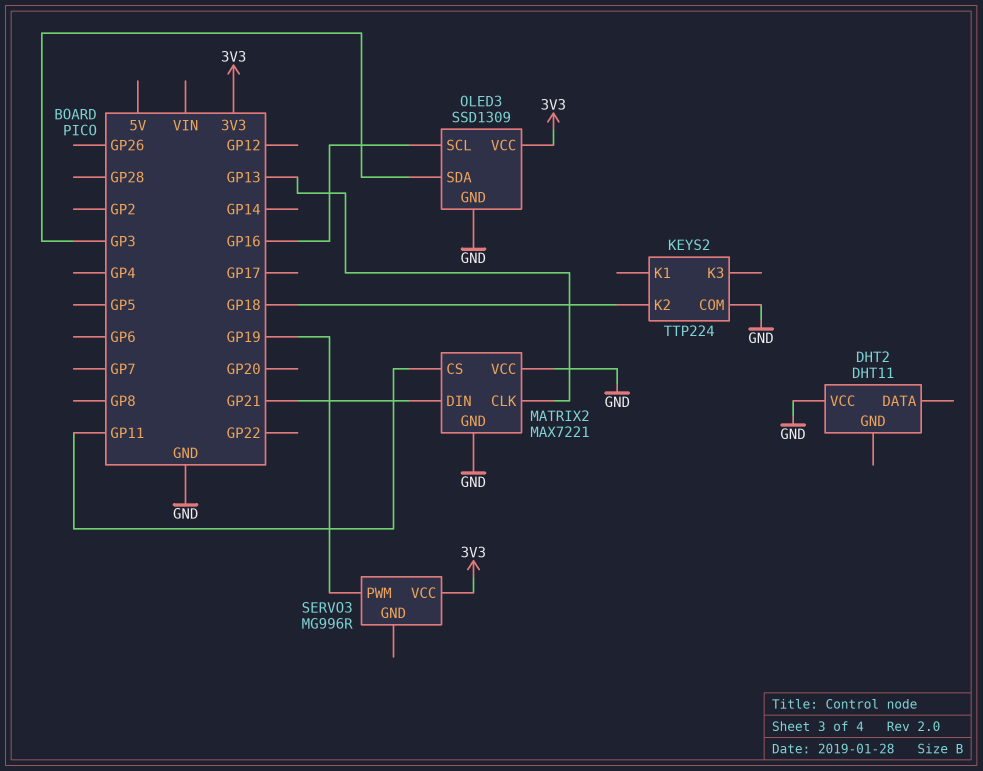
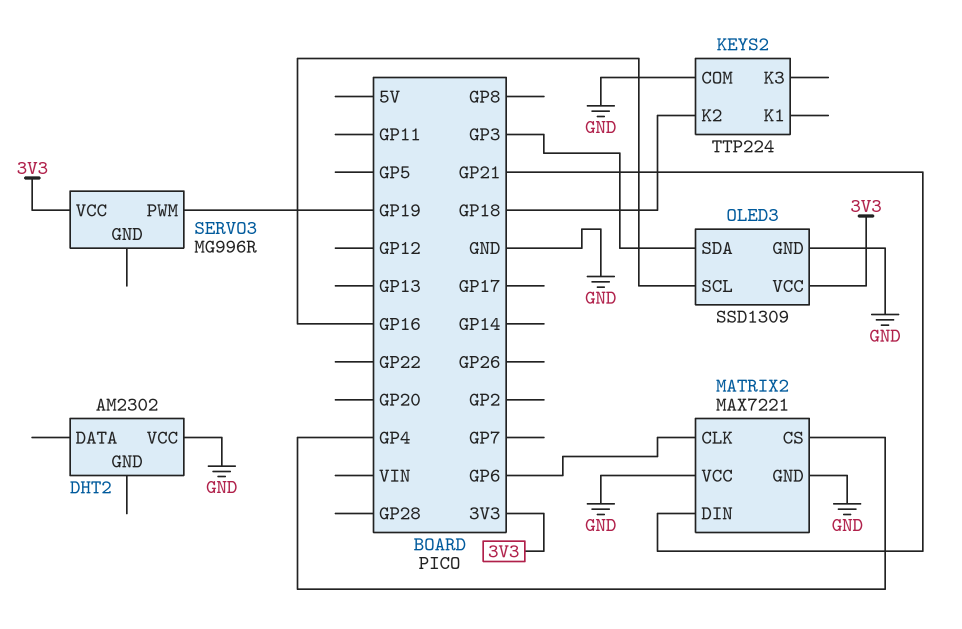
DHT2: DHT11 -> AM2302
MATRIX2 pin CLK: GP13 -> GP6
MATRIX2 pin CS: GP11 -> GP4

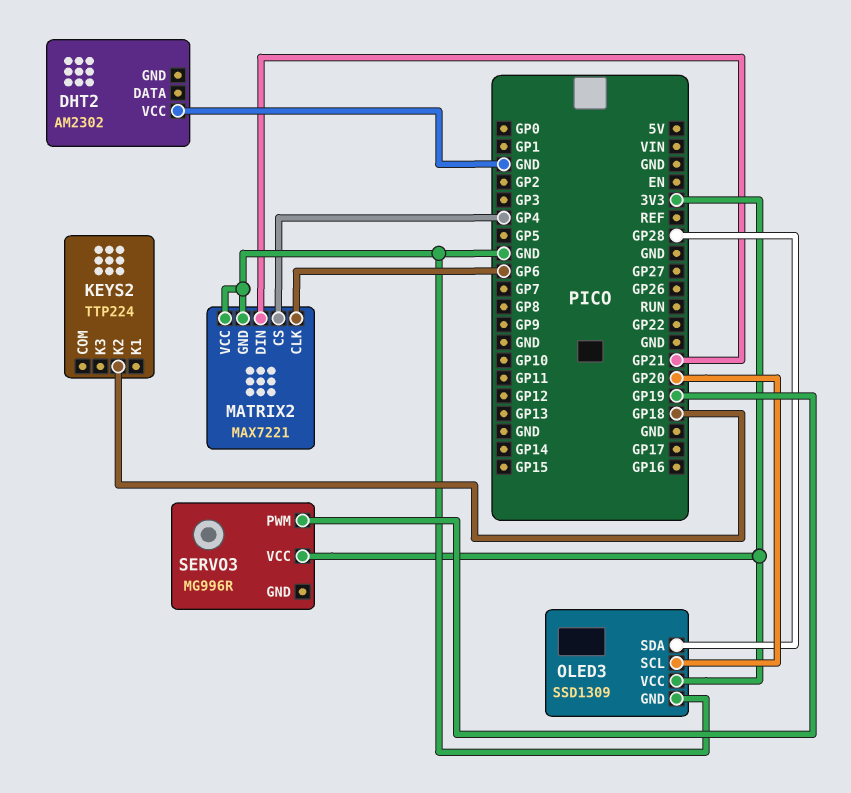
KEYS2 pin COM: GND -> none
OLED3 pin SCL: GP16 -> GP20
OLED3 pin SDA: GP3 -> GP28

